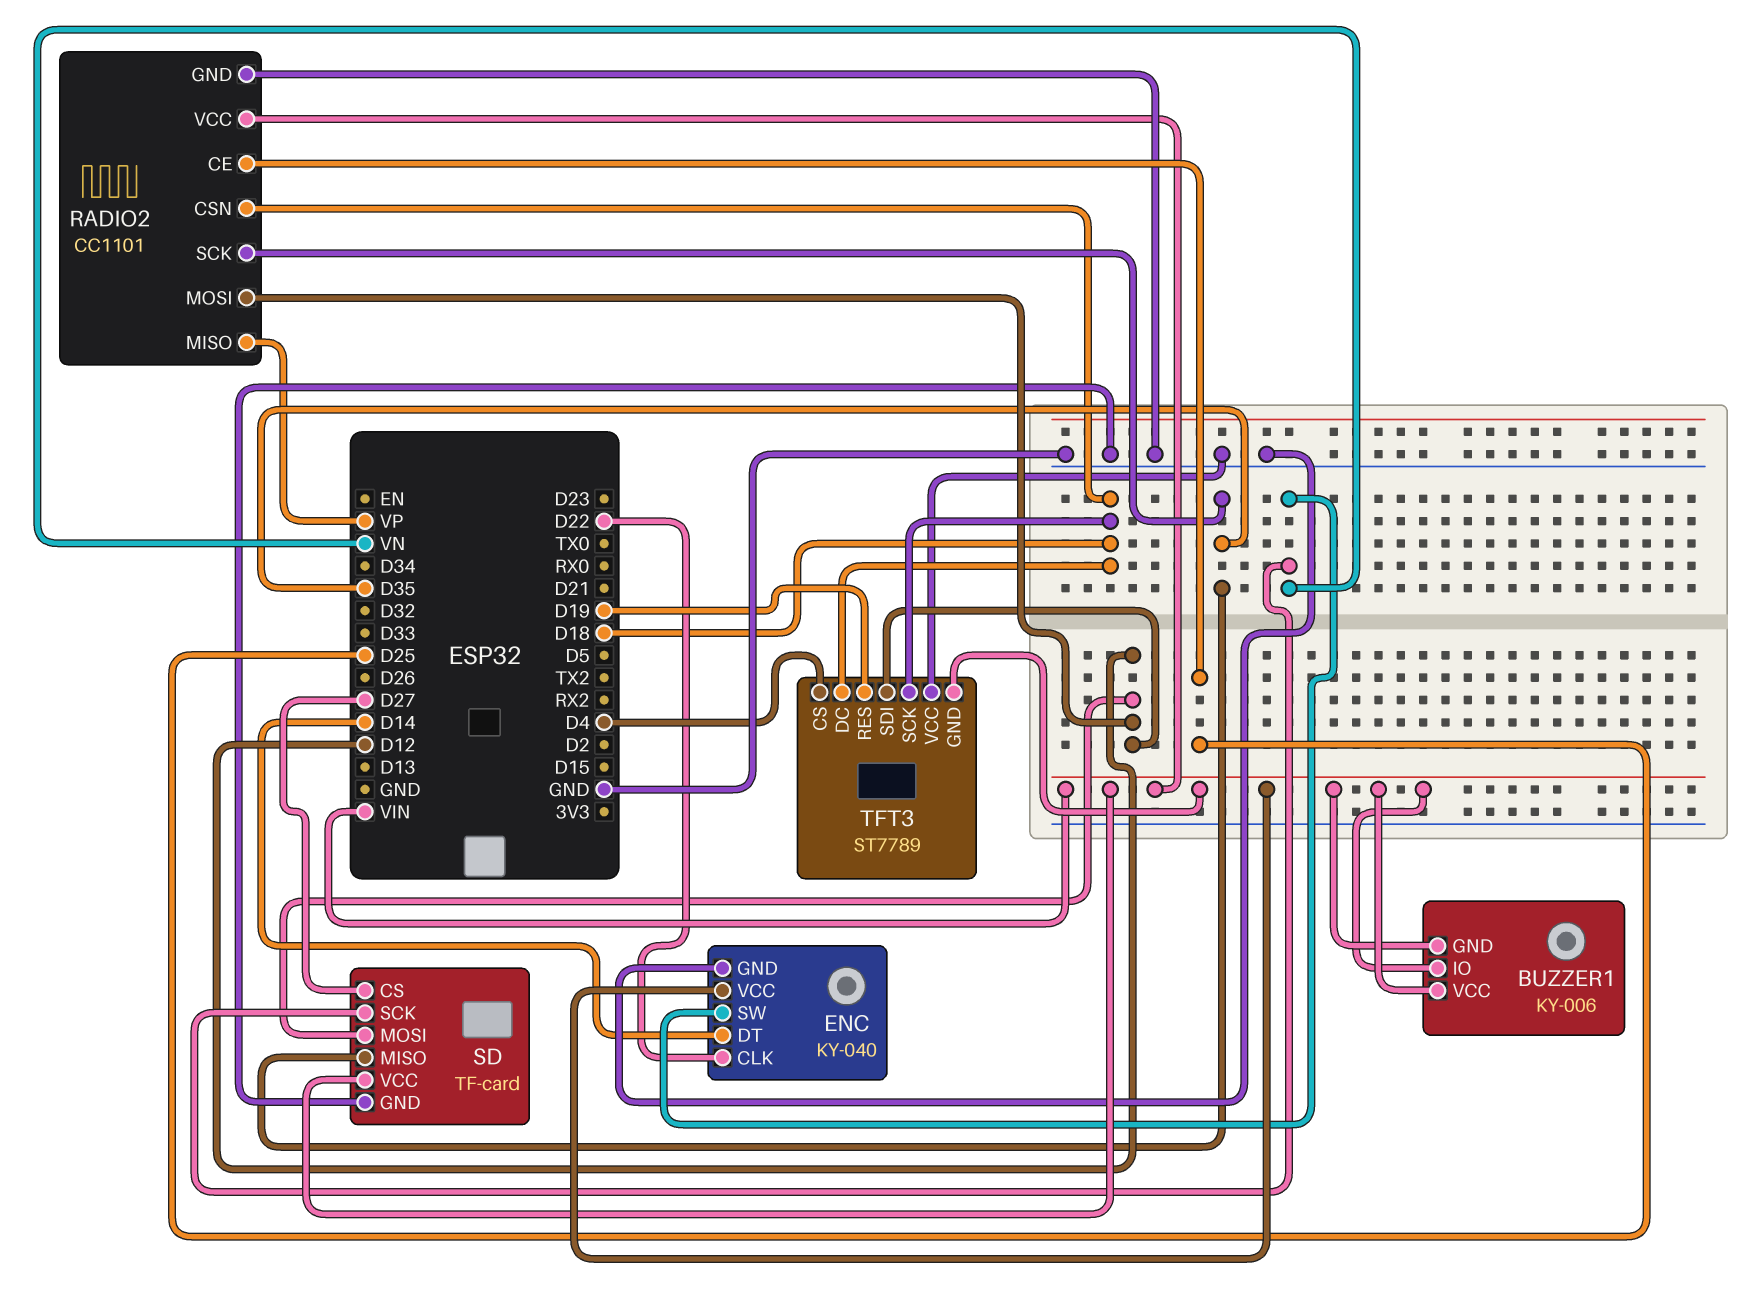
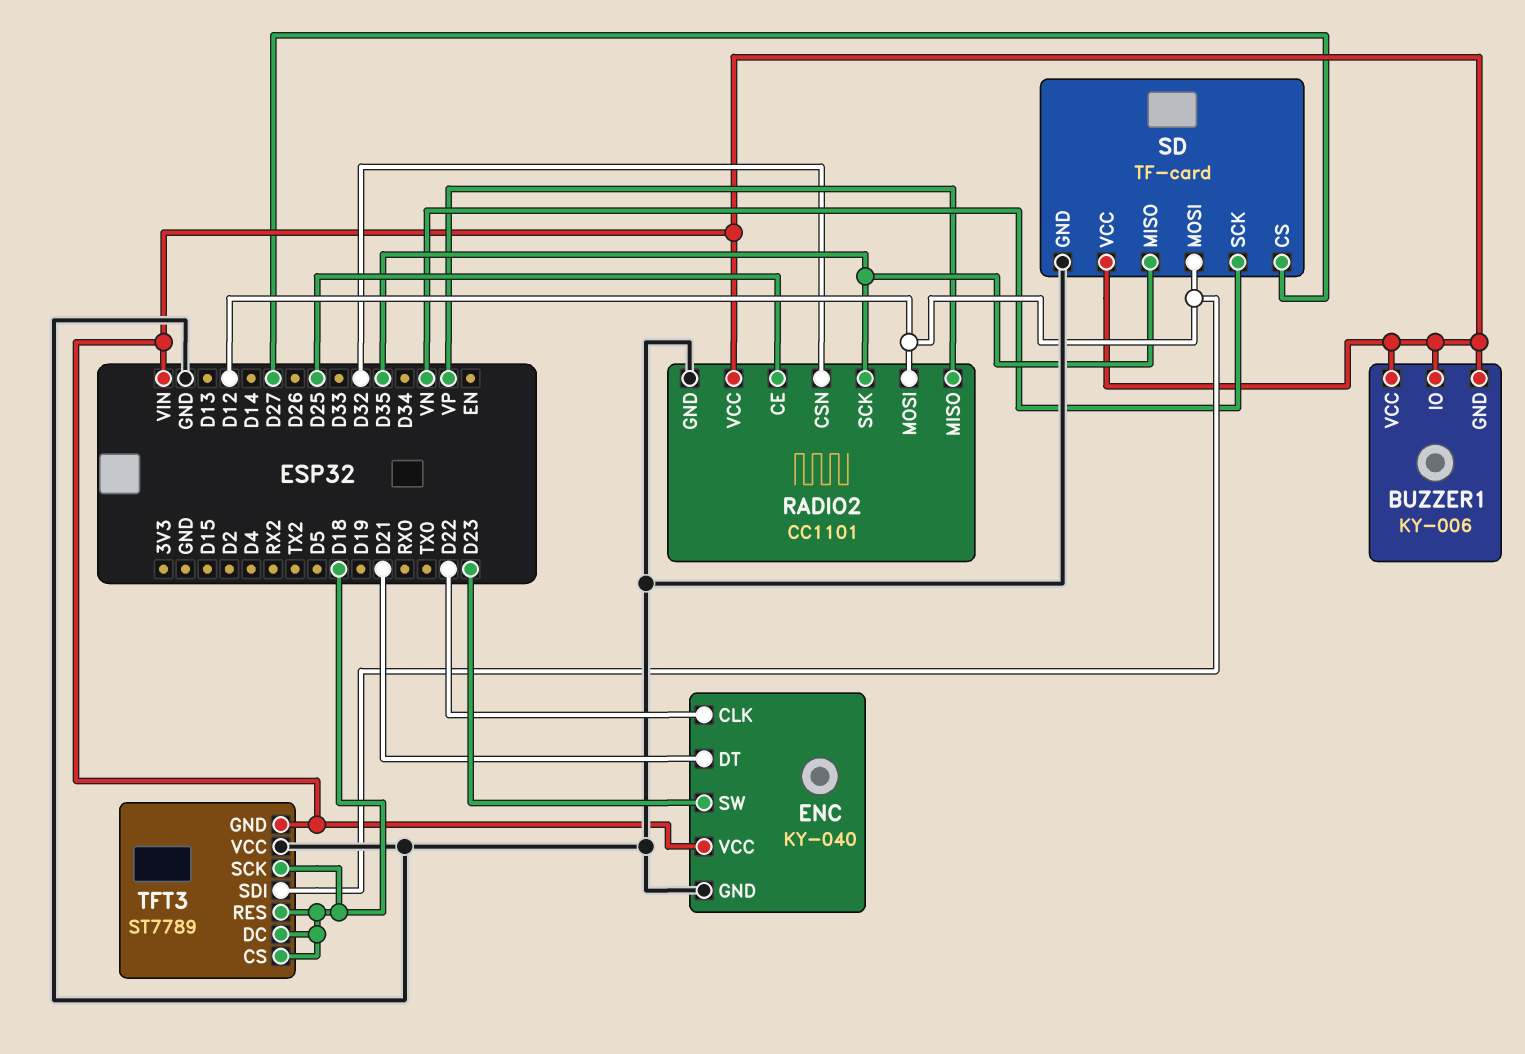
ENC pin DT: D14 -> D21
ENC pin SW: VN -> D23
RADIO2 pin CSN: D18 -> D32
TFT3 pin CS: D4 -> D18
TFT3 pin RES: D19 -> D18

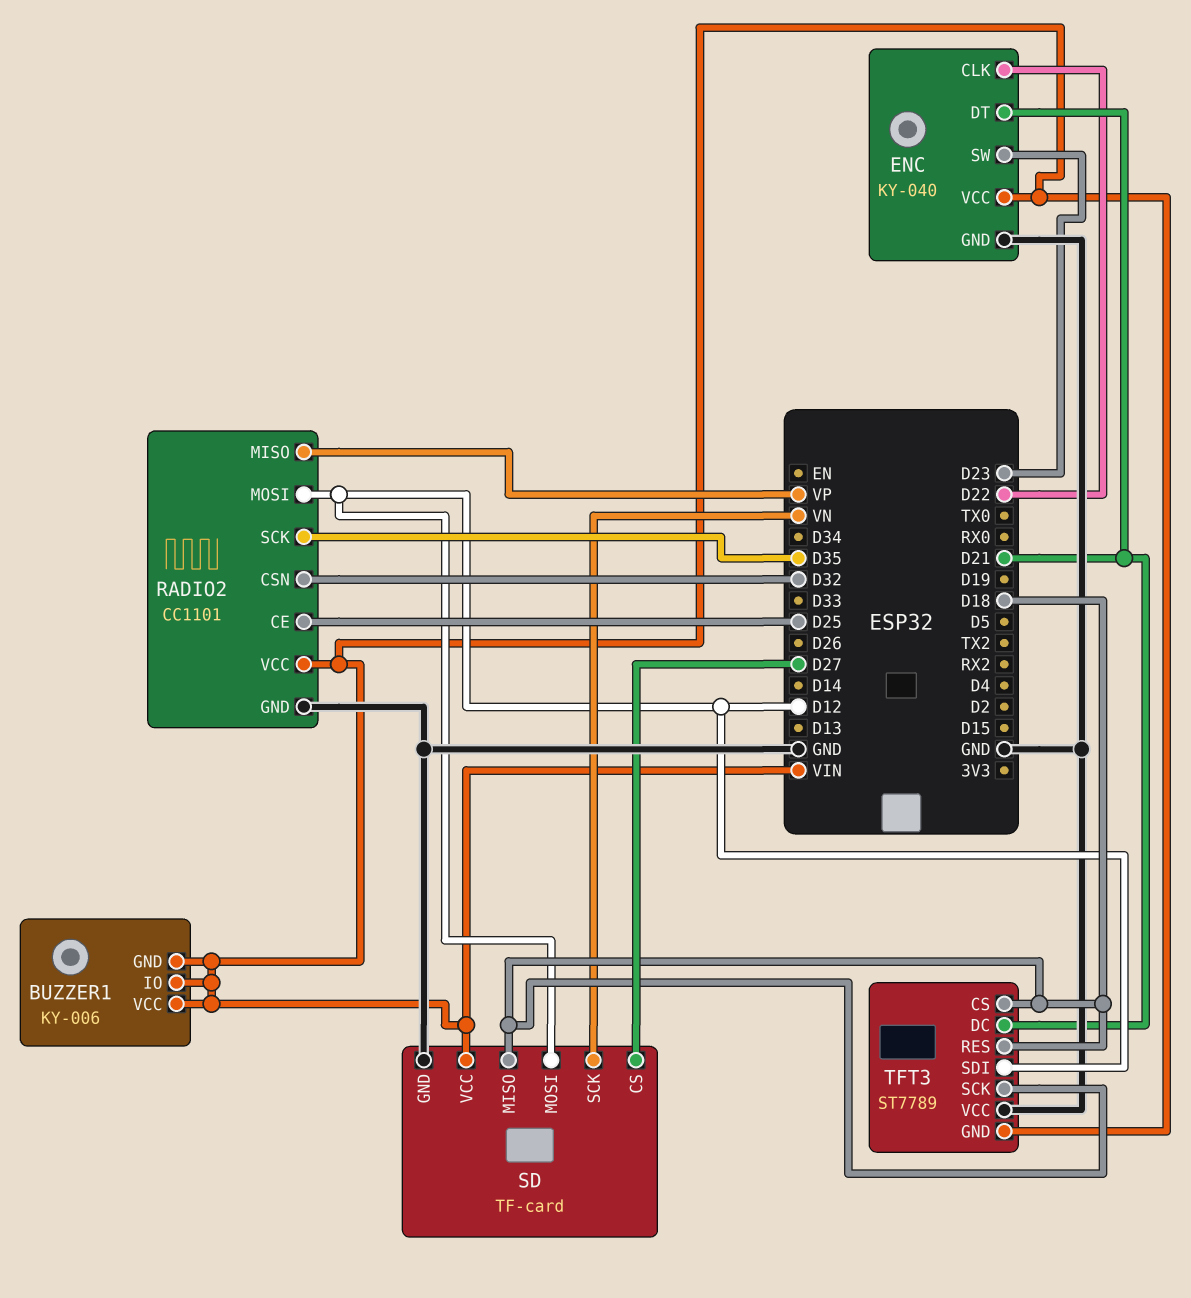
SD pin MISO: D35 -> D18
TFT3 pin DC: D18 -> D21

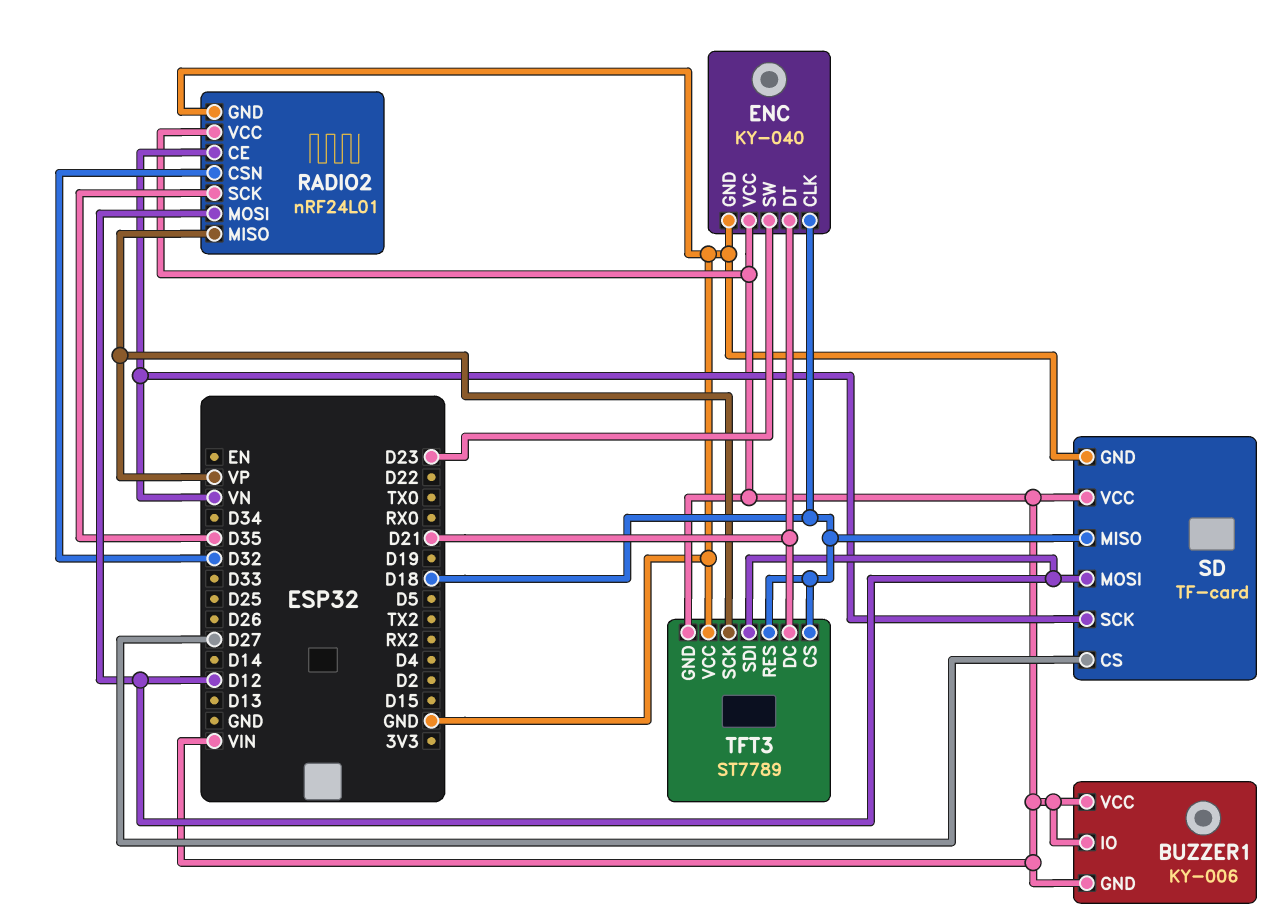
ENC pin CLK: D22 -> D18
RADIO2: CC1101 -> nRF24L01
RADIO2 pin CE: D25 -> VN
TFT3 pin SCK: D18 -> VP

